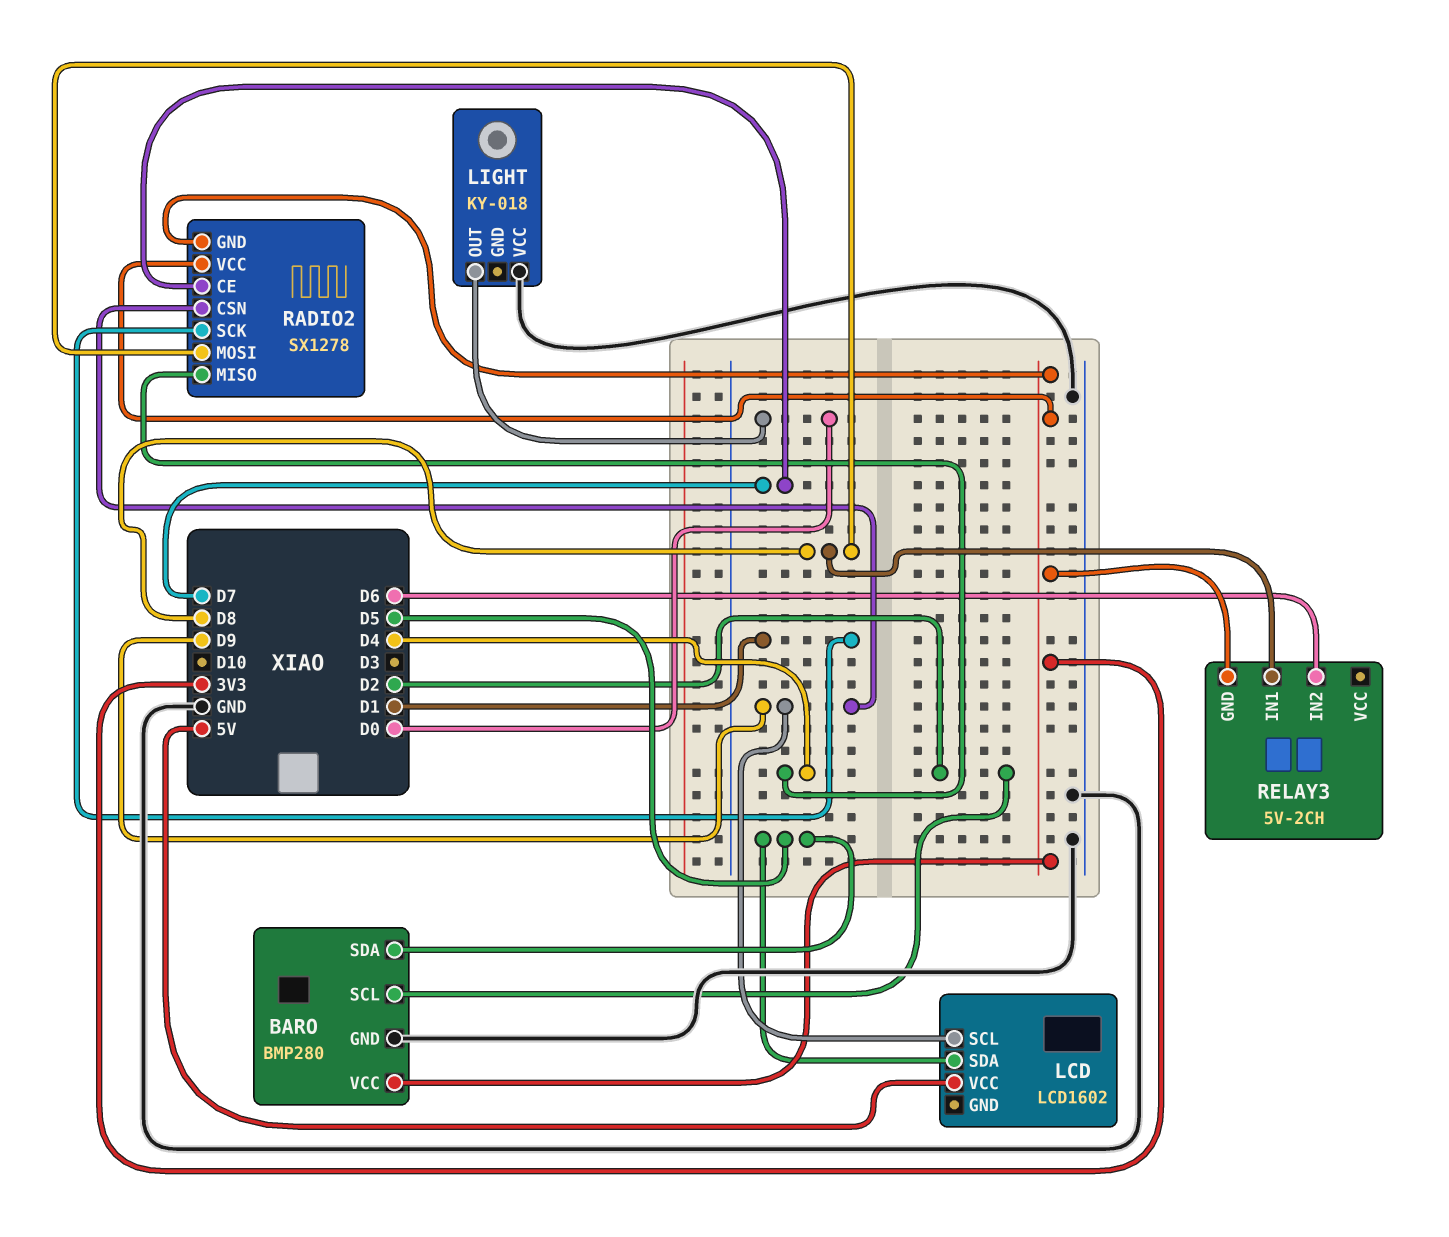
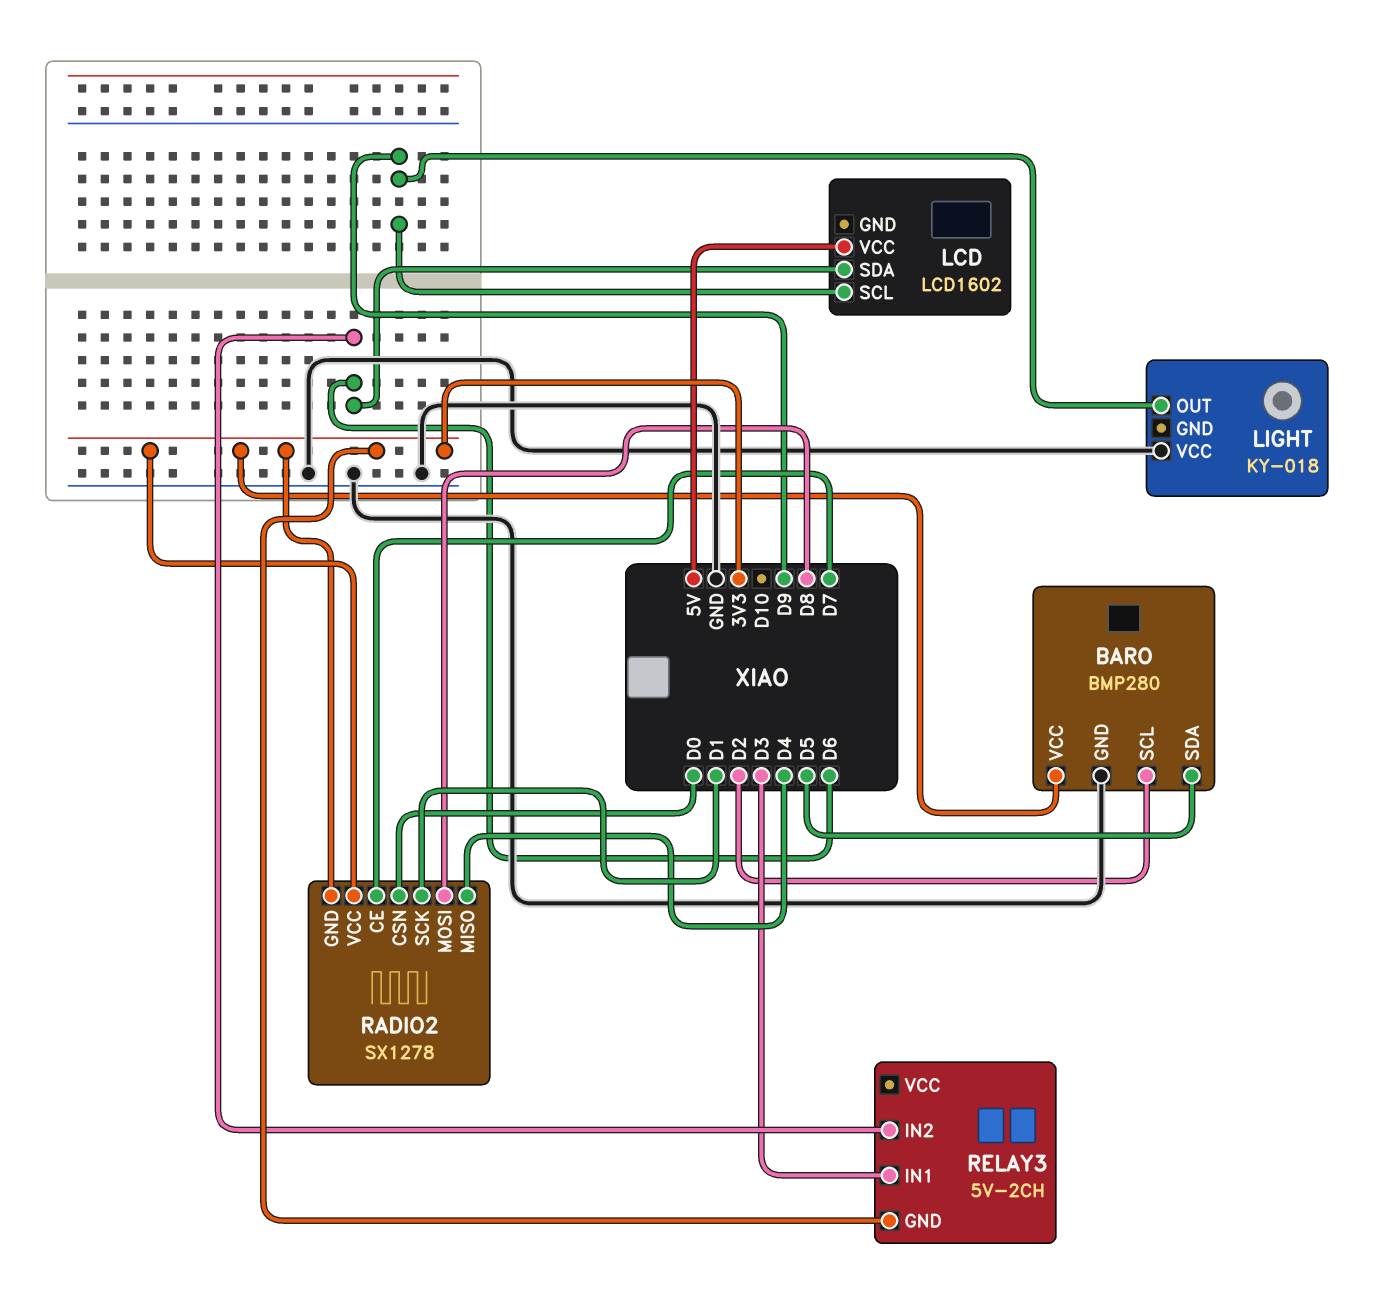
LCD pin SDA: D5 -> D6
LIGHT pin OUT: D0 -> D9
RADIO2 pin CSN: D9 -> D0
RELAY3 pin IN1: D8 -> D3

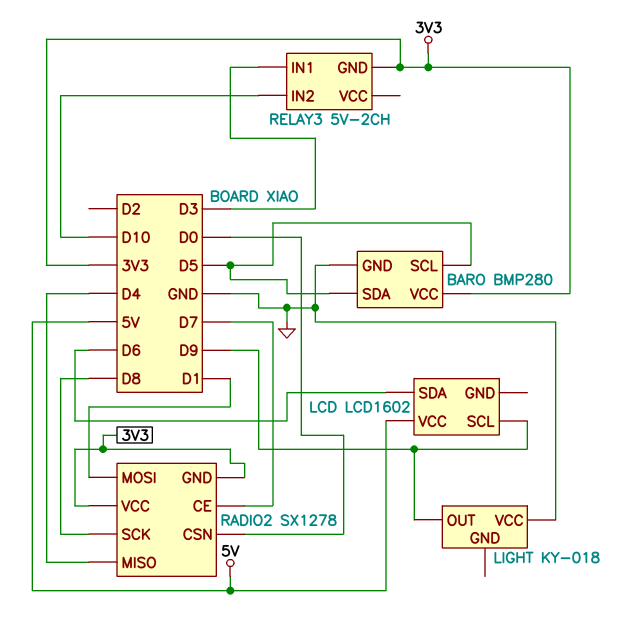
BARO pin SCL: D2 -> D5
RADIO2 pin MOSI: D8 -> D1
RADIO2 pin SCK: D1 -> D8
RELAY3 pin IN2: D6 -> D10

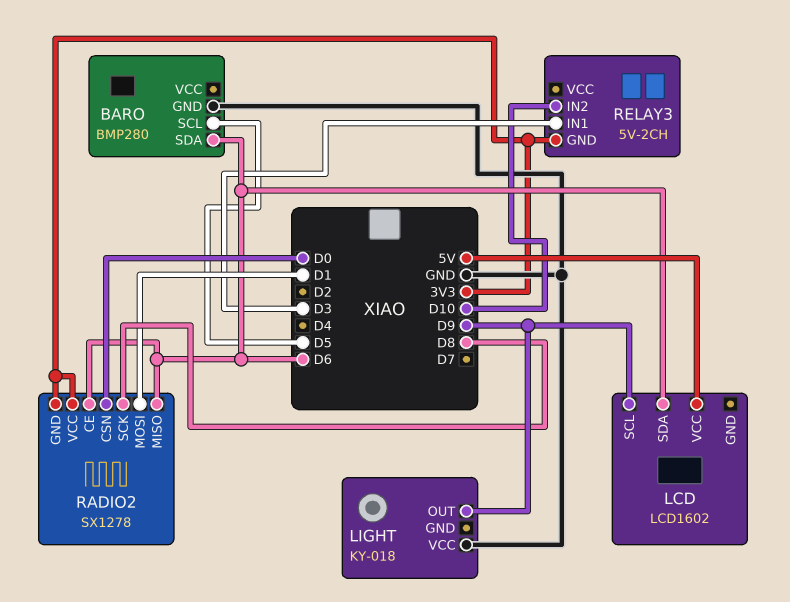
BARO pin SDA: D5 -> D6
BARO pin VCC: 3V3 -> none
RADIO2 pin CE: D7 -> D6
RADIO2 pin MISO: D4 -> D6

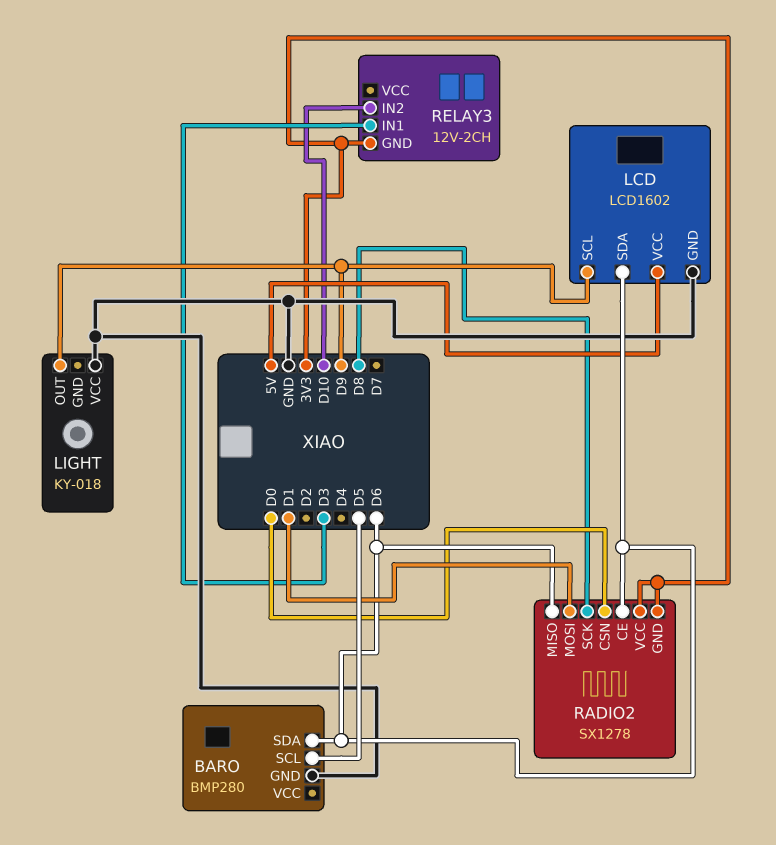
LCD pin GND: none -> GND
RELAY3: 5V-2CH -> 12V-2CH

